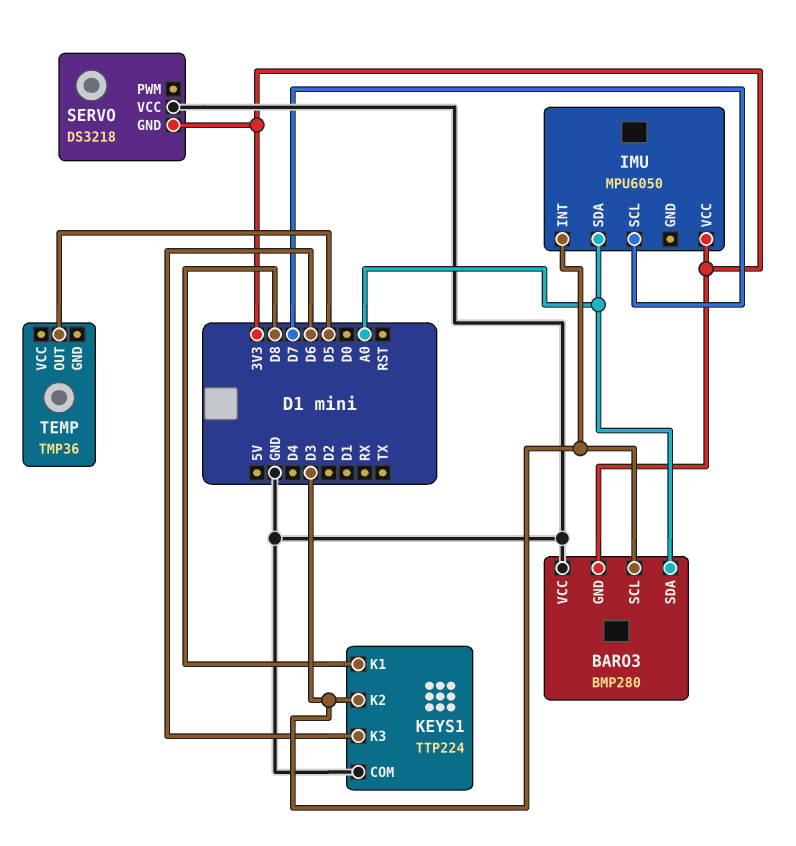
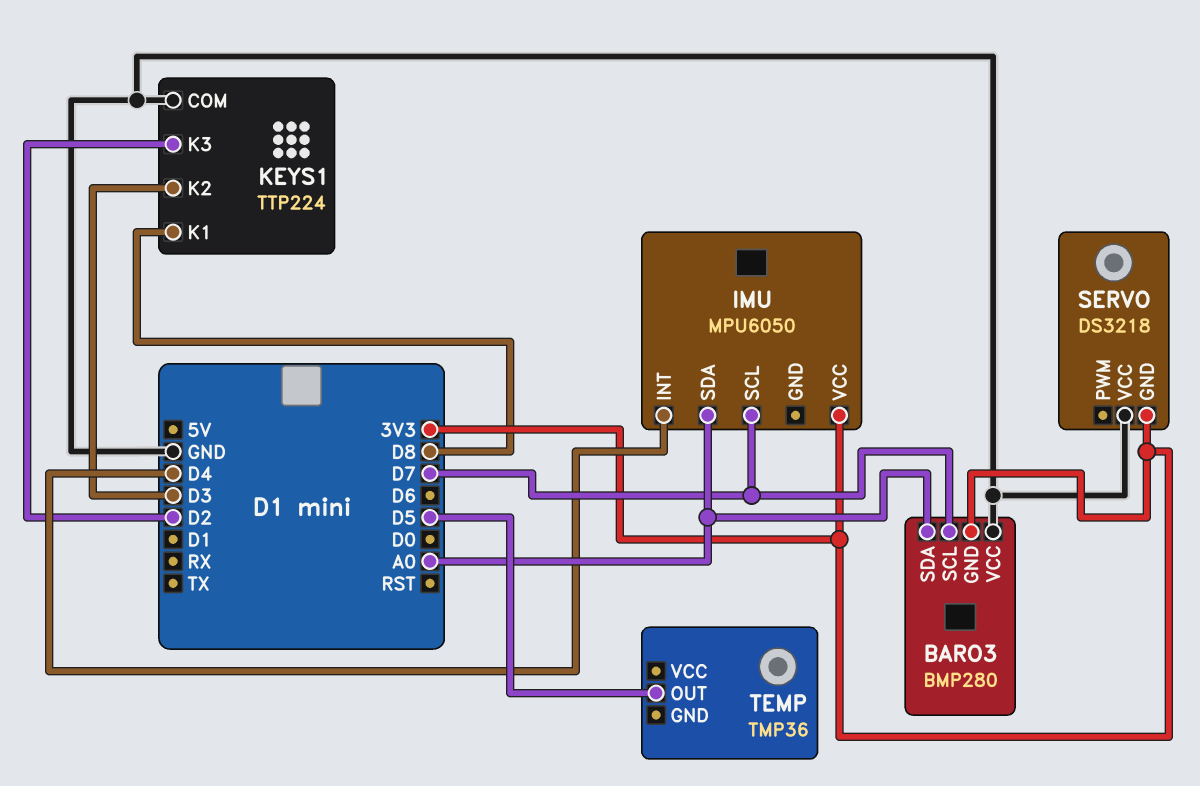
BARO3 pin SCL: D3 -> D7
IMU pin INT: D3 -> D4
KEYS1 pin K3: D6 -> D2

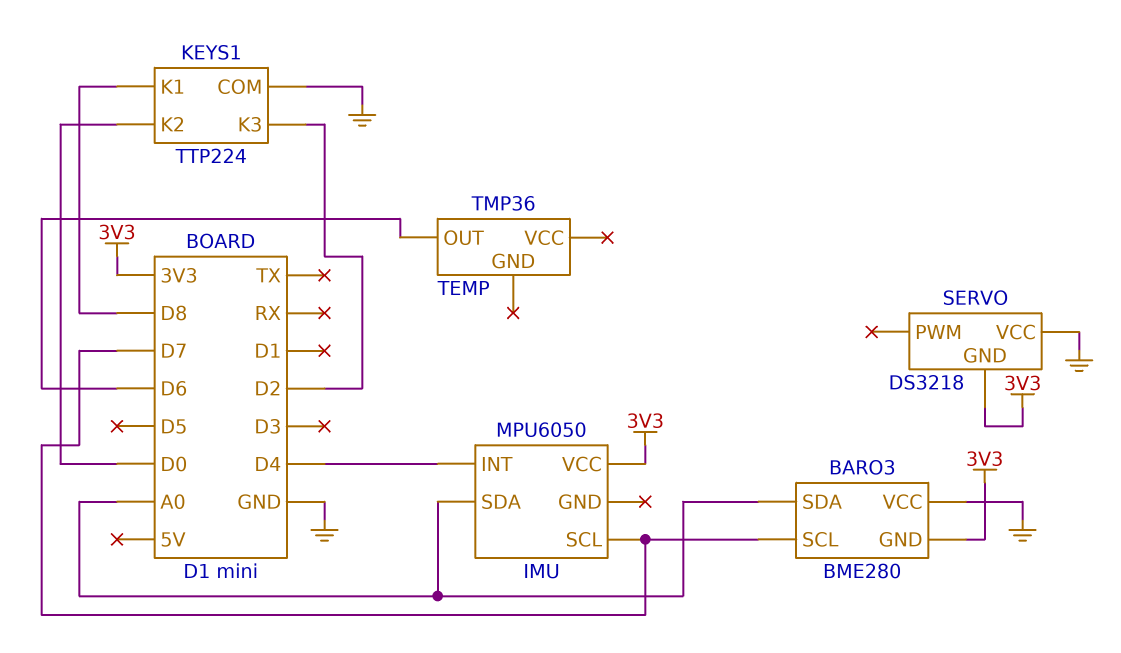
BARO3: BMP280 -> BME280
KEYS1 pin K2: D3 -> D0
TEMP pin OUT: D5 -> D6

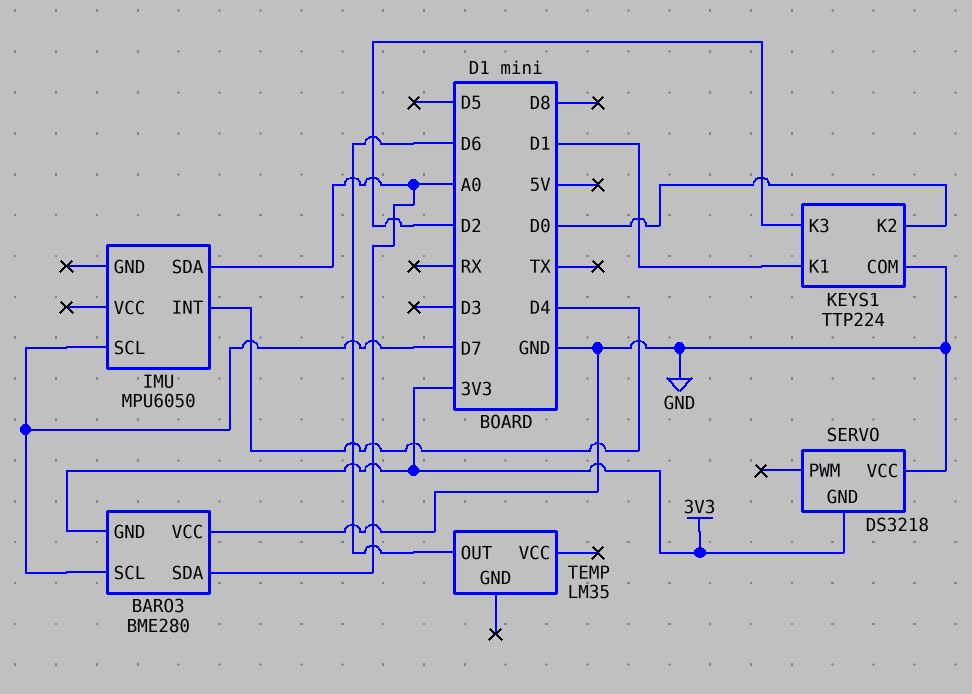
IMU pin VCC: 3V3 -> none
KEYS1 pin K1: D8 -> D1
TEMP: TMP36 -> LM35

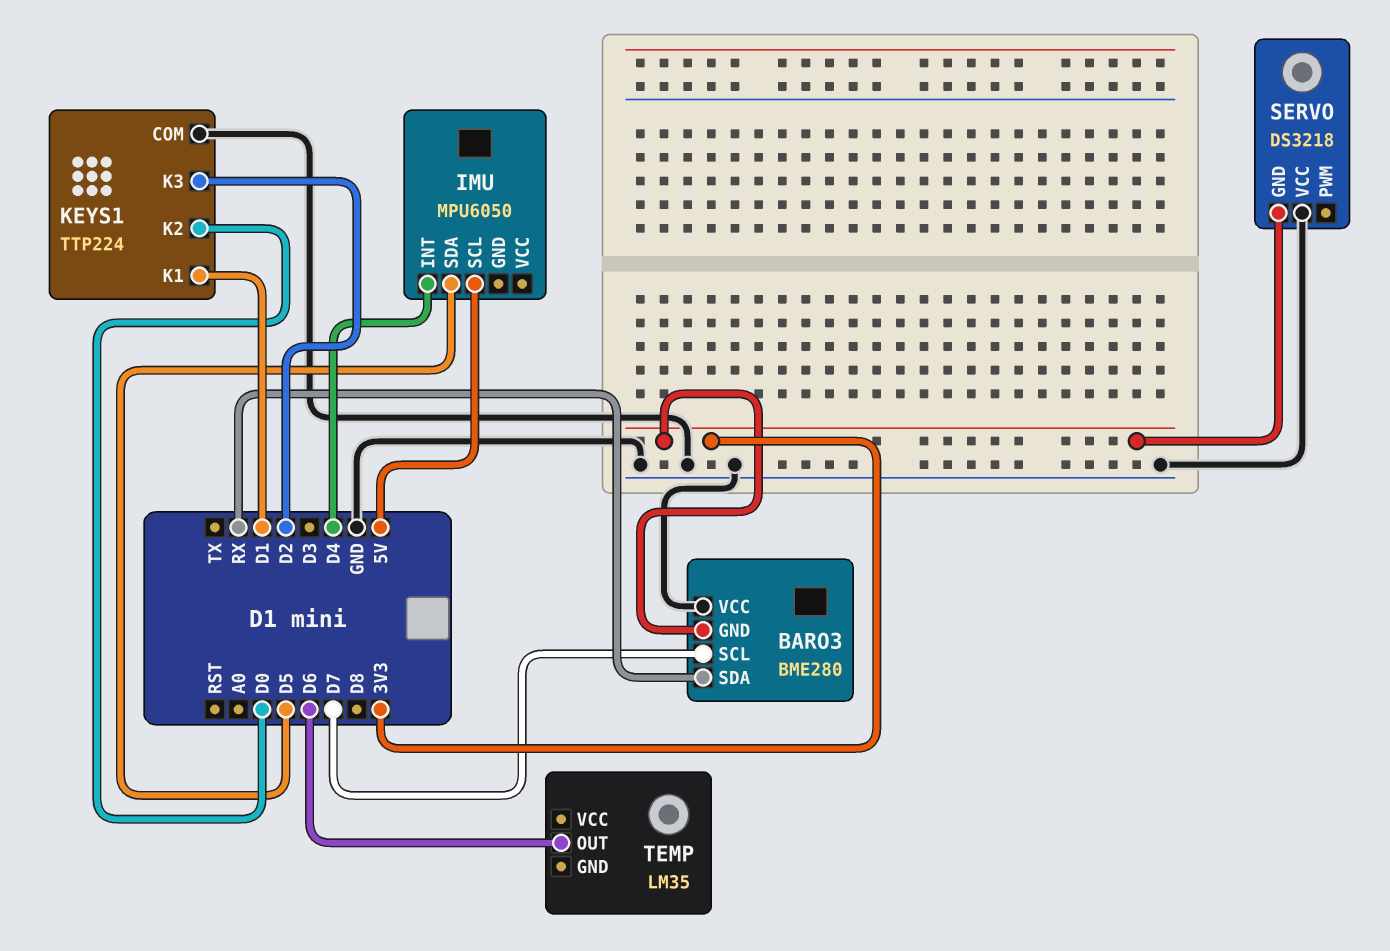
BARO3 pin SDA: A0 -> RX
IMU pin SCL: D7 -> 5V
IMU pin SDA: A0 -> D5

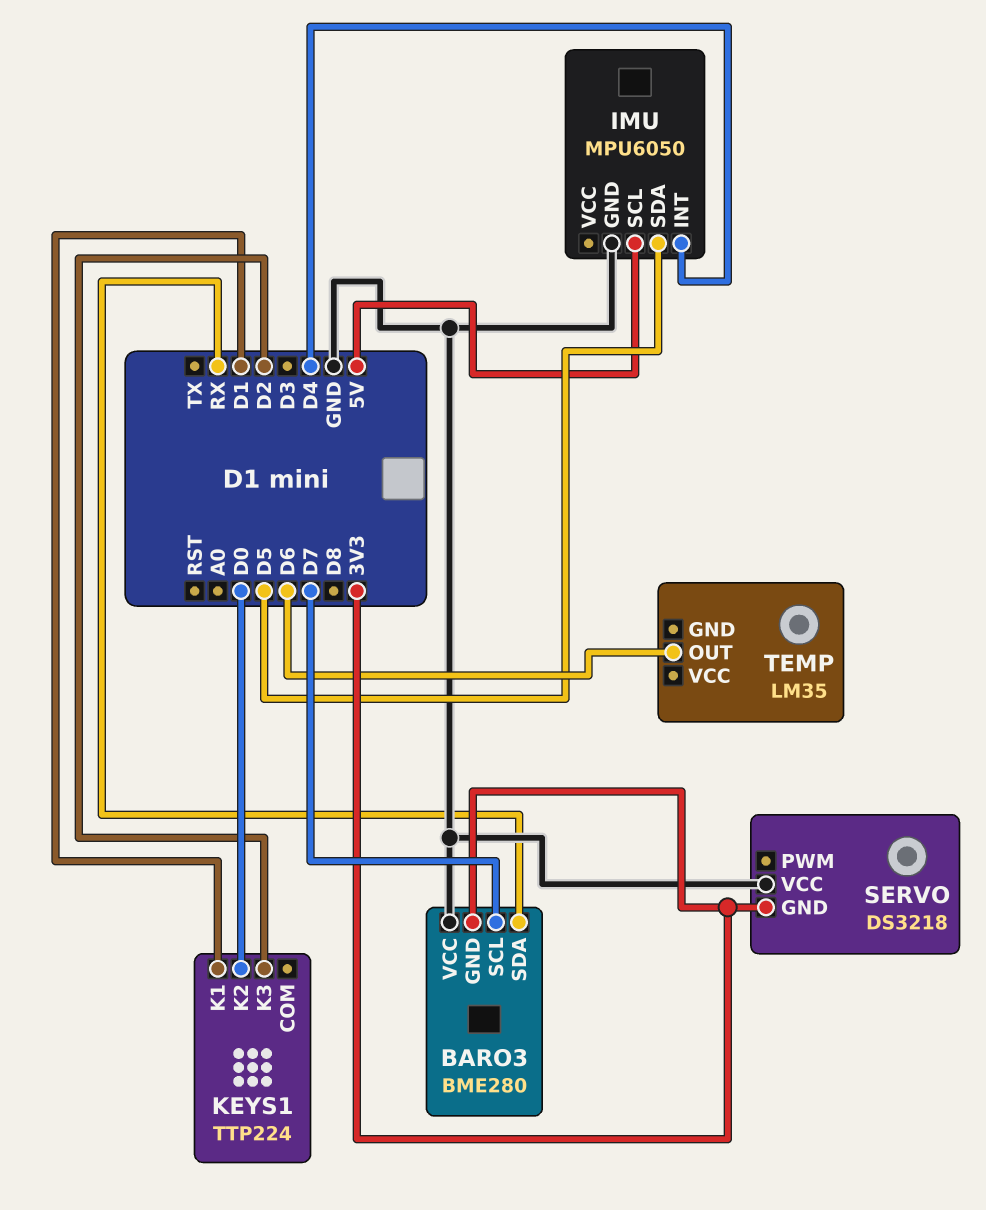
IMU pin GND: none -> GND
KEYS1 pin COM: GND -> none

